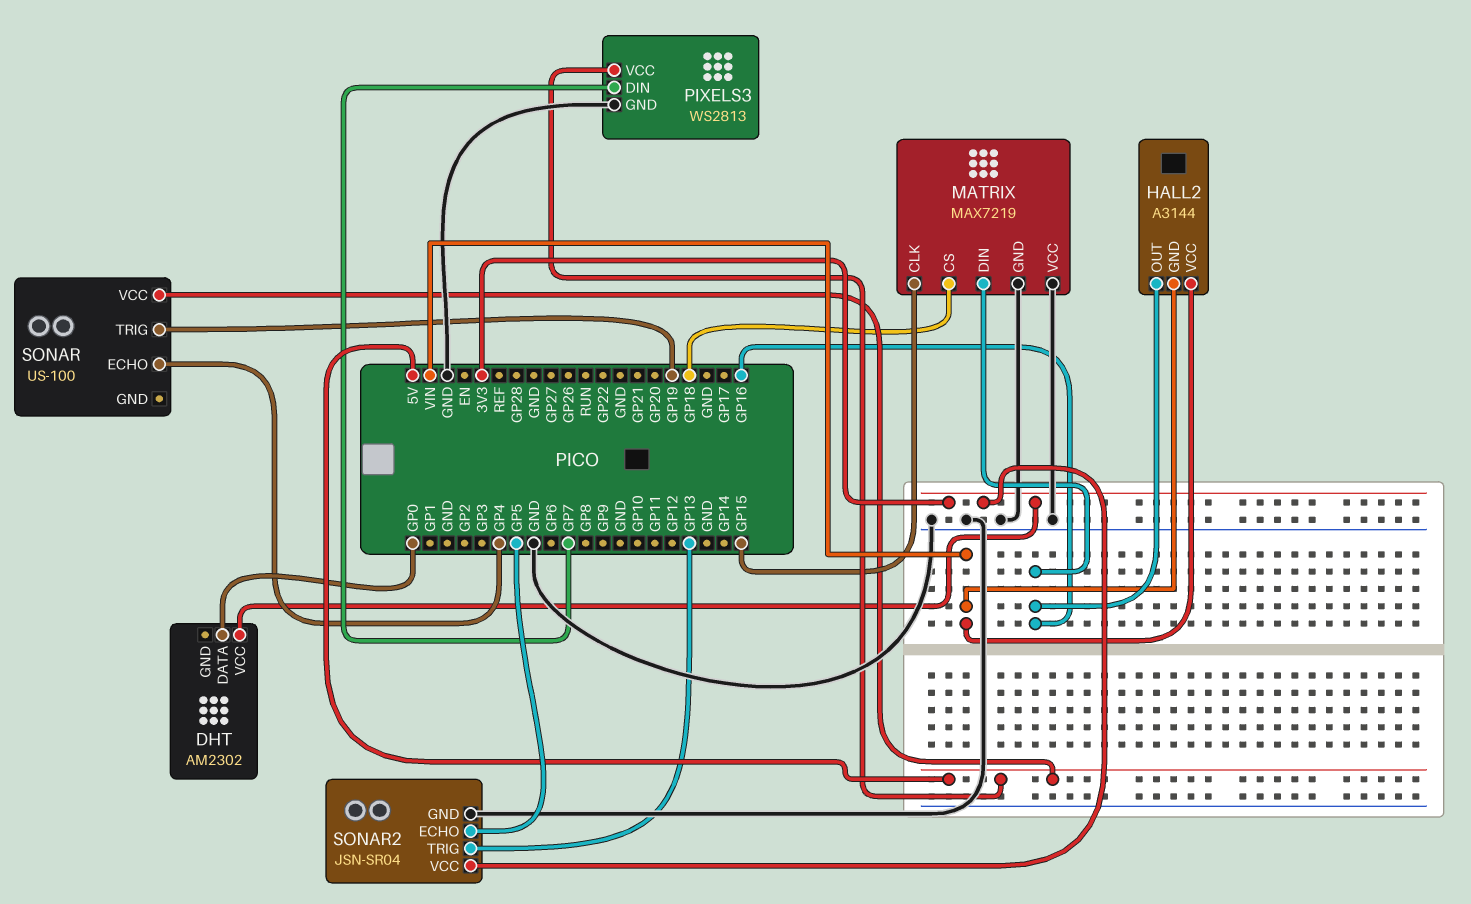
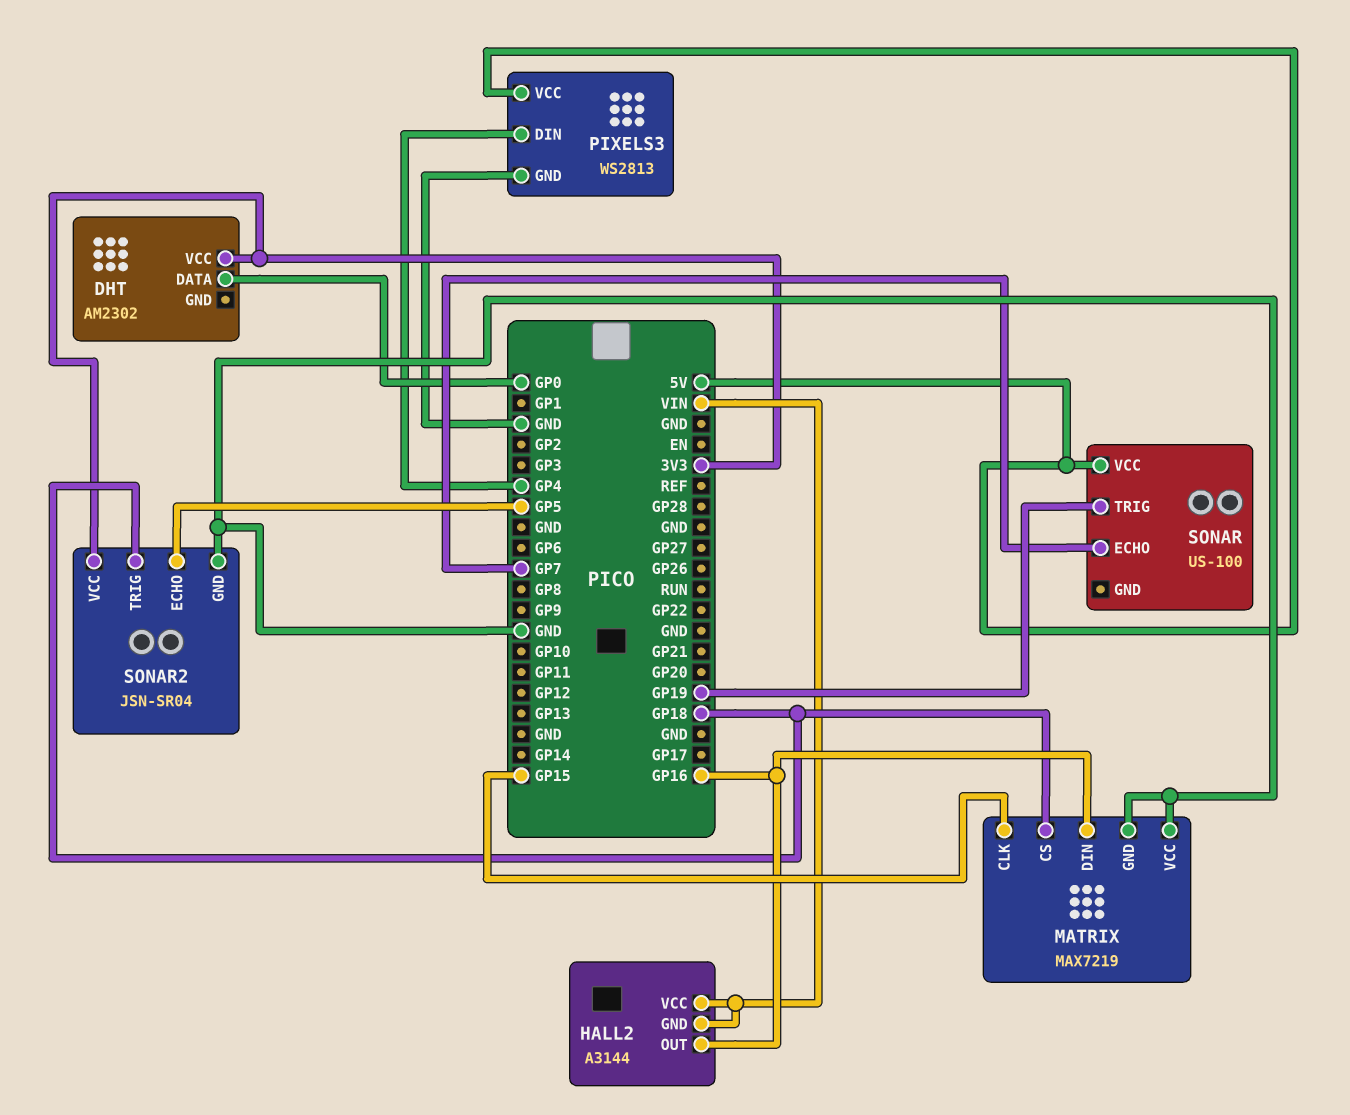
PIXELS3 pin DIN: GP7 -> GP4
SONAR pin ECHO: GP4 -> GP7
SONAR2 pin TRIG: GP13 -> GP18

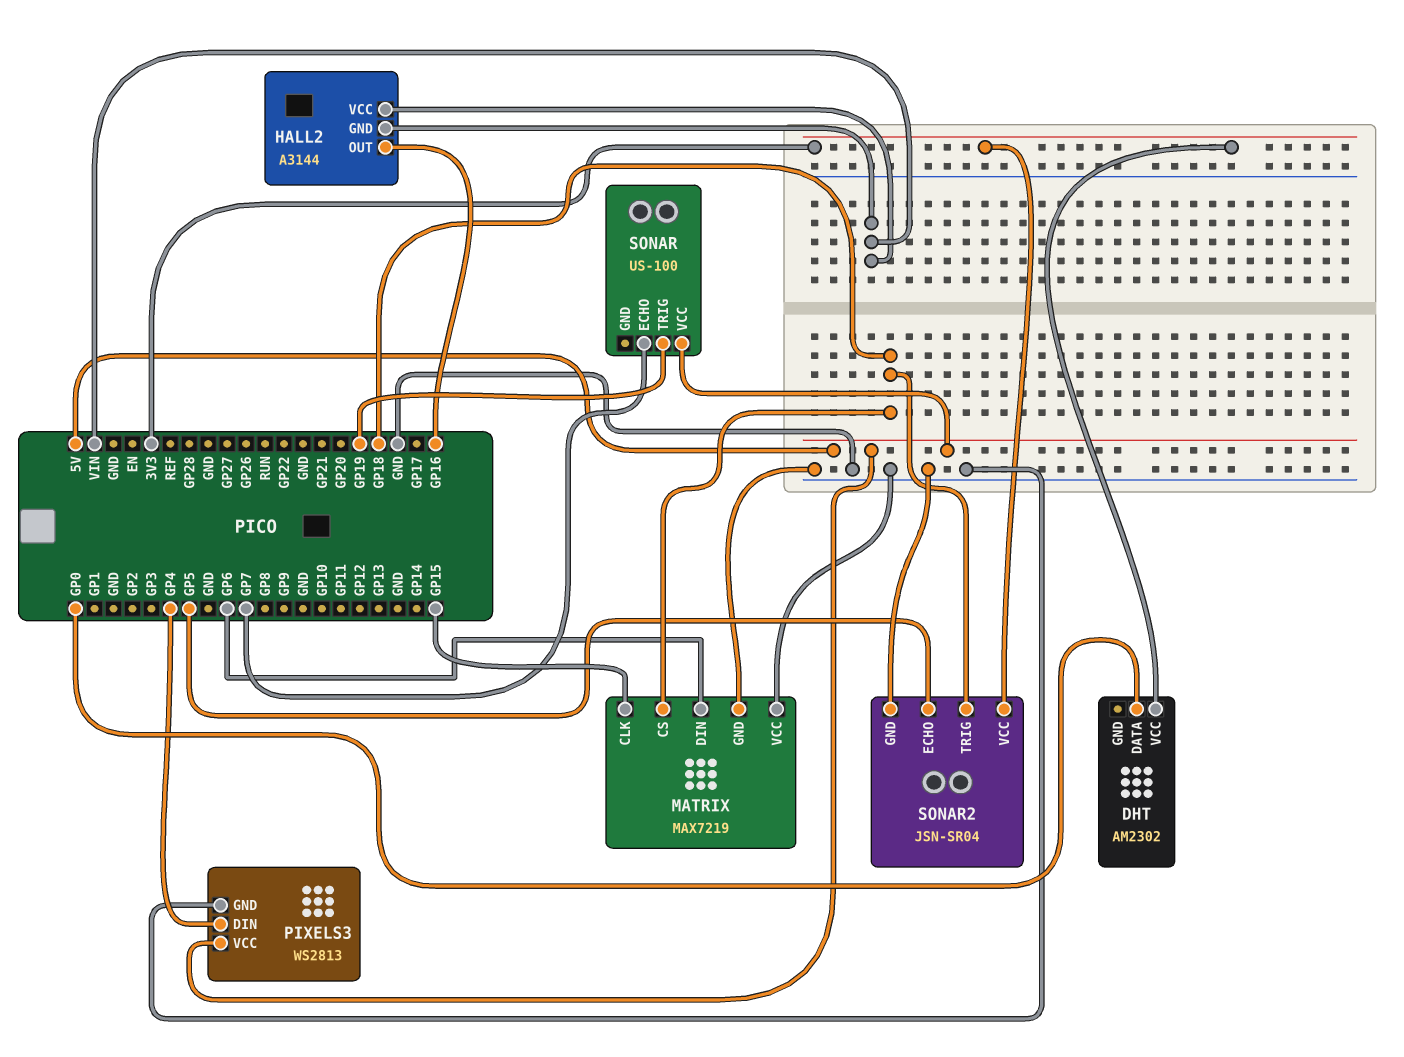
MATRIX pin DIN: GP16 -> GP6

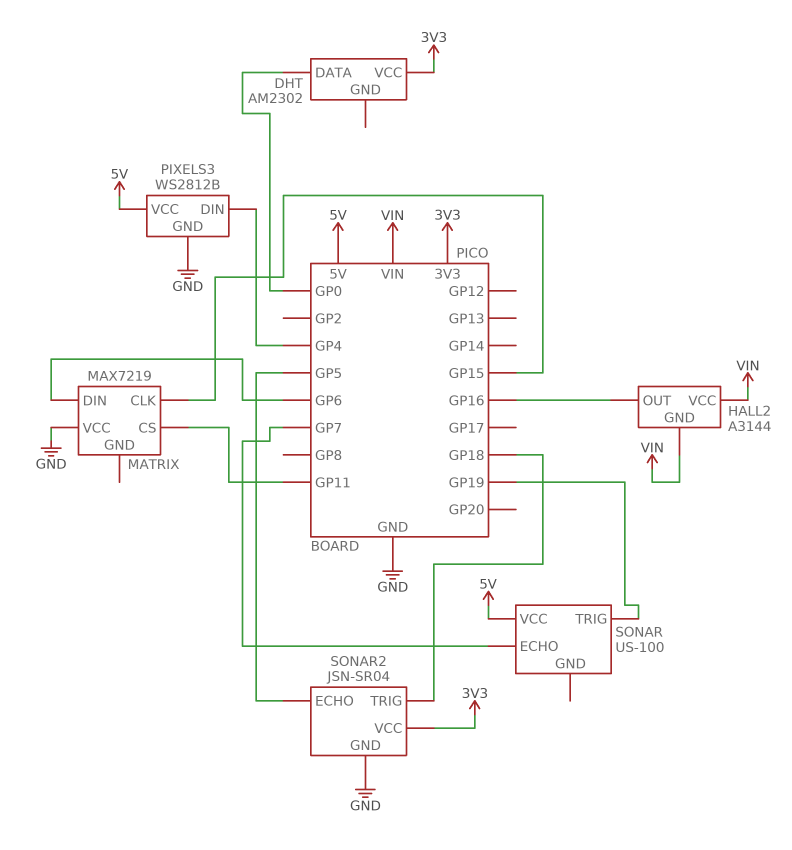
MATRIX pin CS: GP18 -> GP11
MATRIX pin GND: GND -> none
PIXELS3: WS2813 -> WS2812B

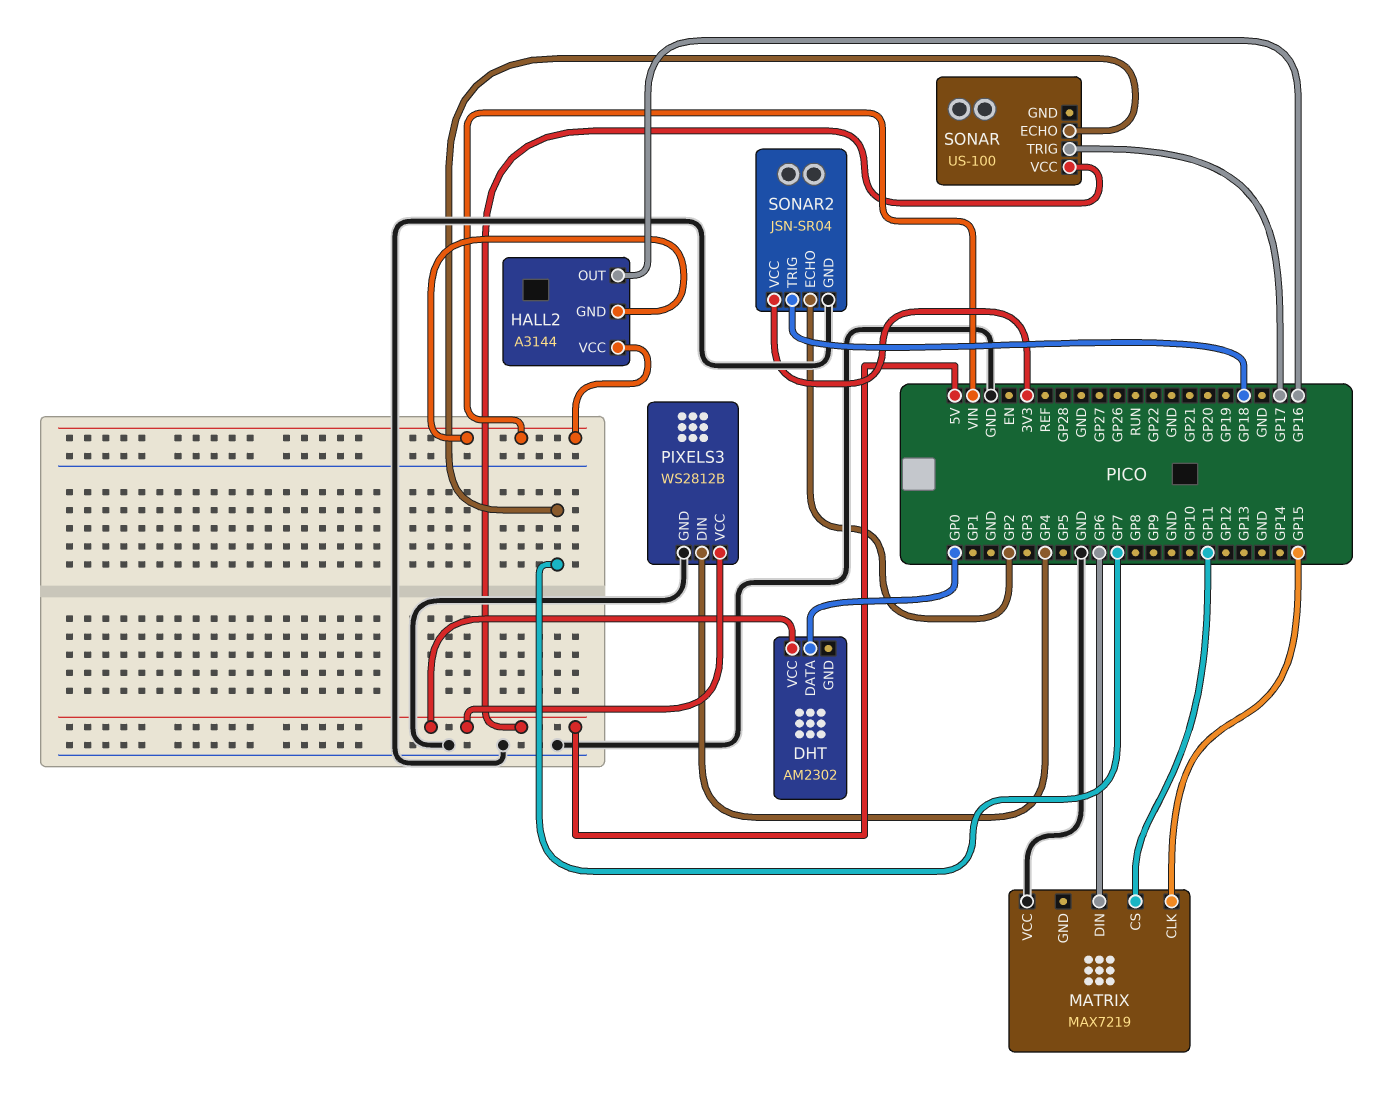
DHT pin VCC: 3V3 -> 5V
SONAR pin TRIG: GP19 -> GP17
SONAR2 pin ECHO: GP5 -> GP2

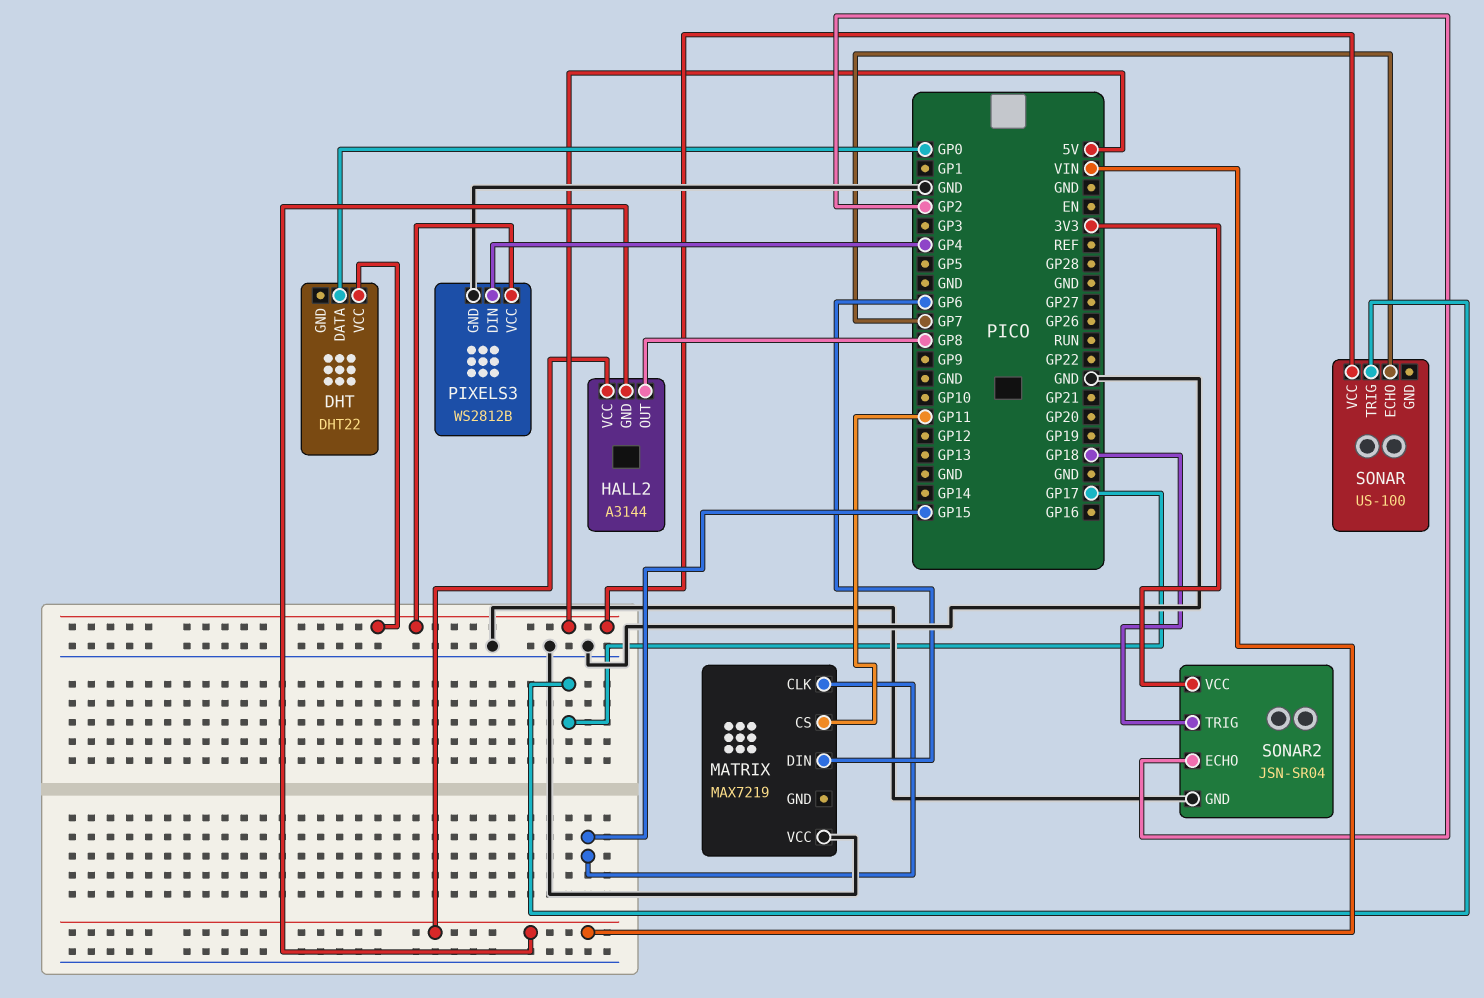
DHT: AM2302 -> DHT22
HALL2 pin OUT: GP16 -> GP8

